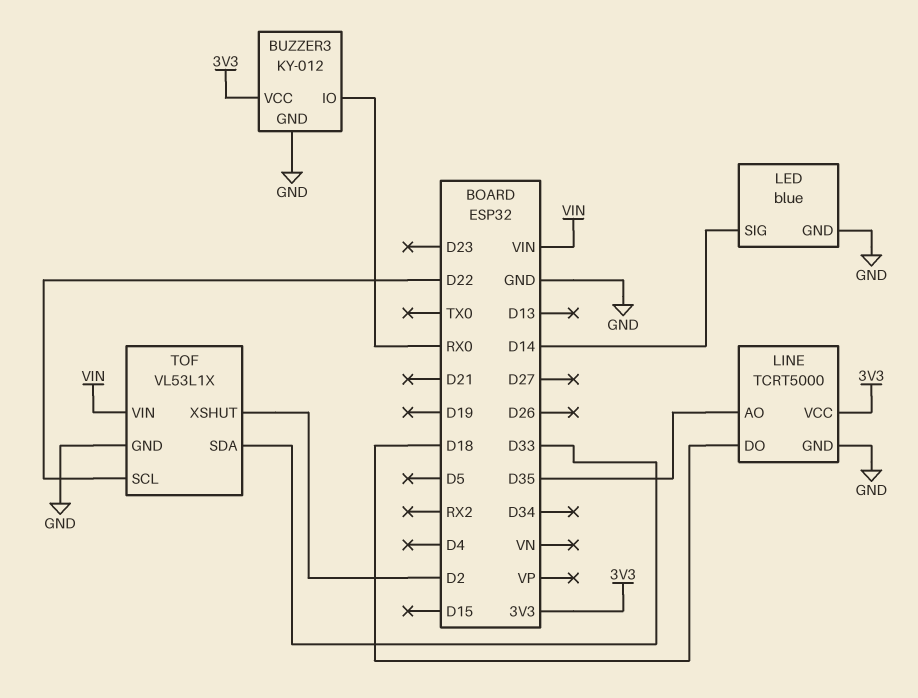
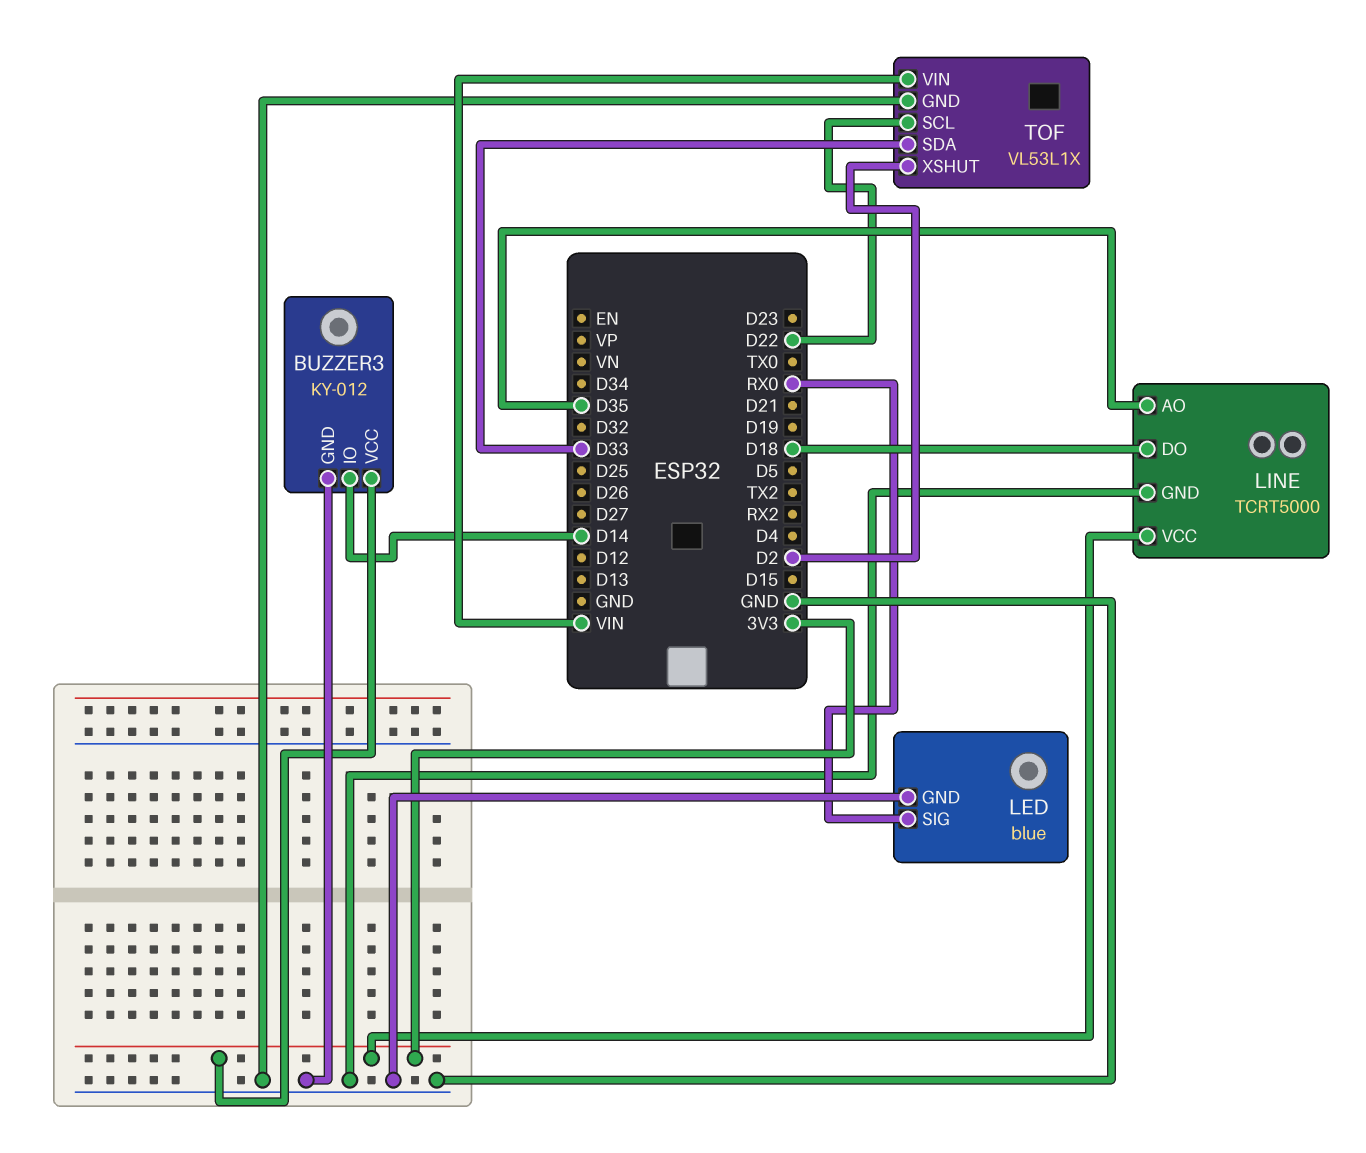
BUZZER3 pin IO: RX0 -> D14
LED pin SIG: D14 -> RX0

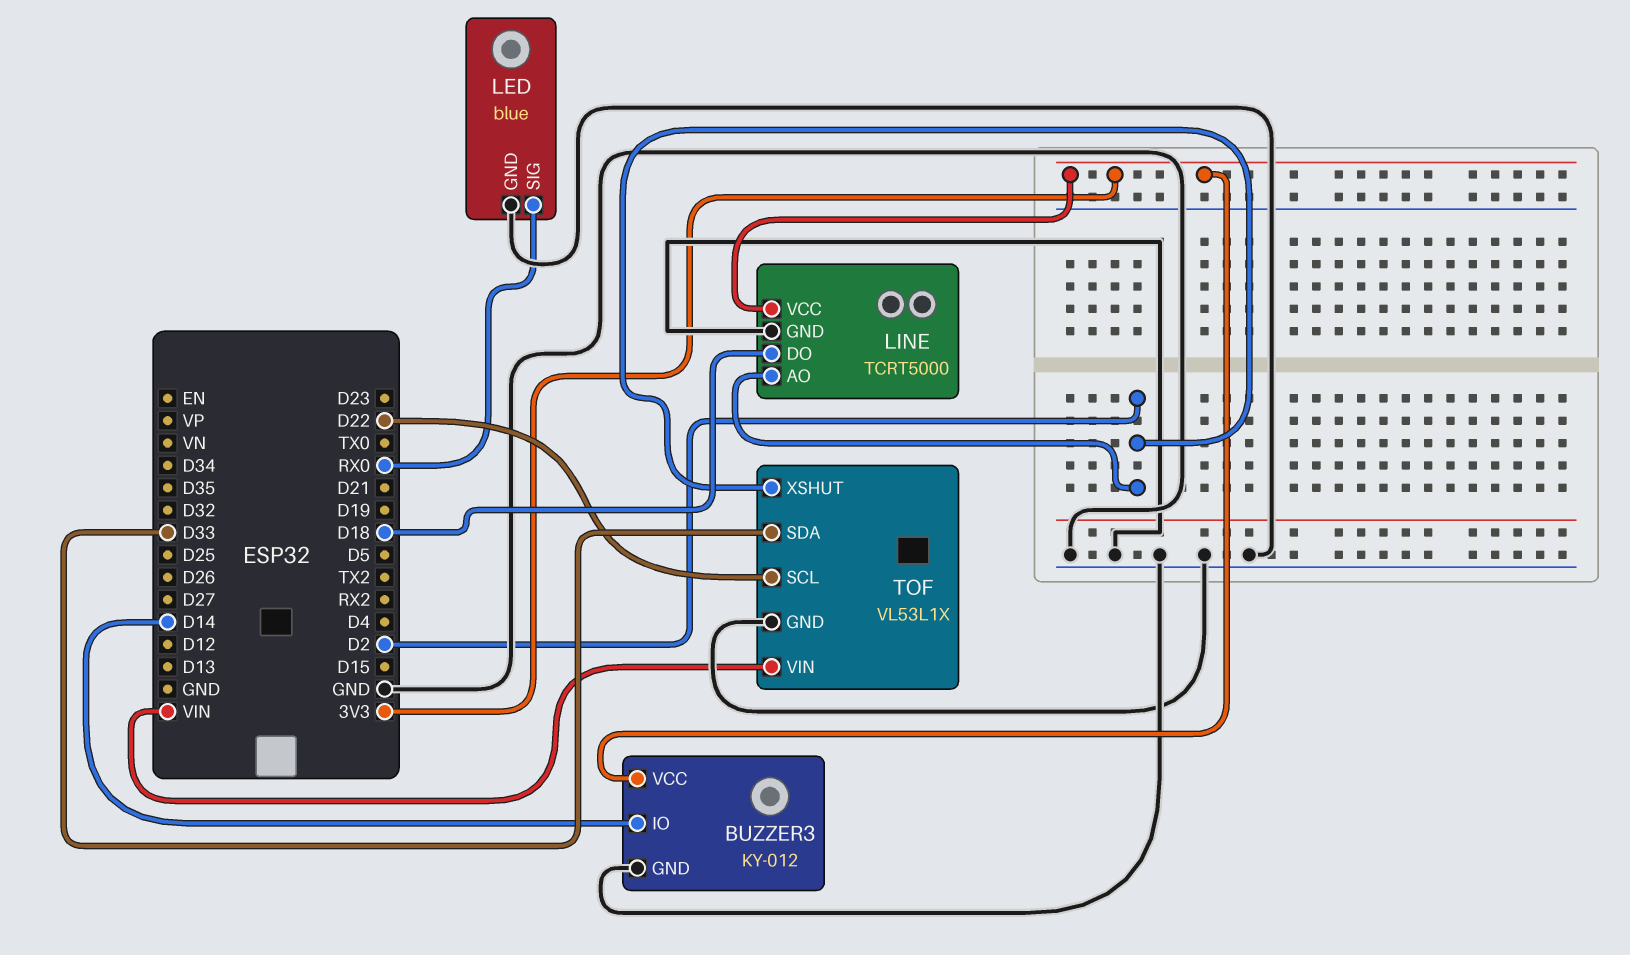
LINE pin AO: D35 -> D2

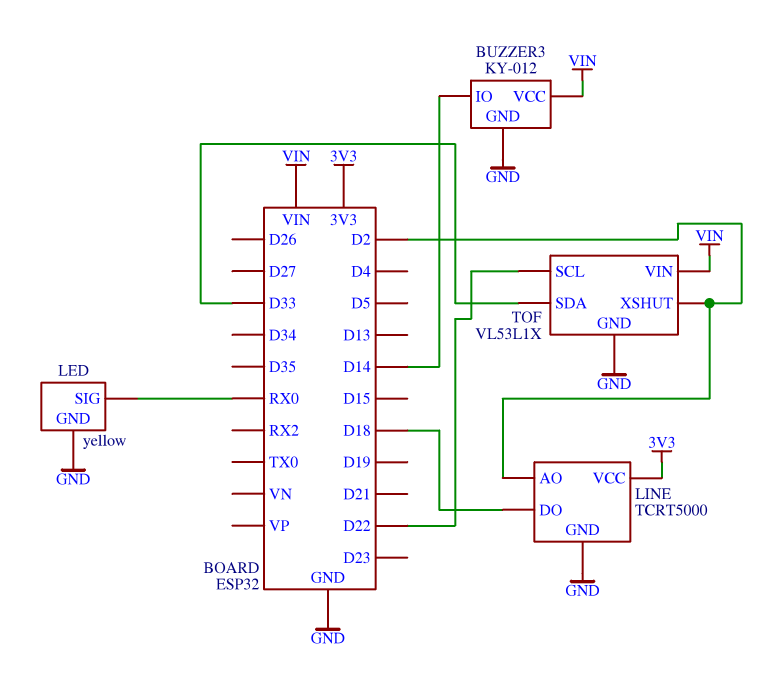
BUZZER3 pin VCC: 3V3 -> VIN
LED: blue -> yellow

